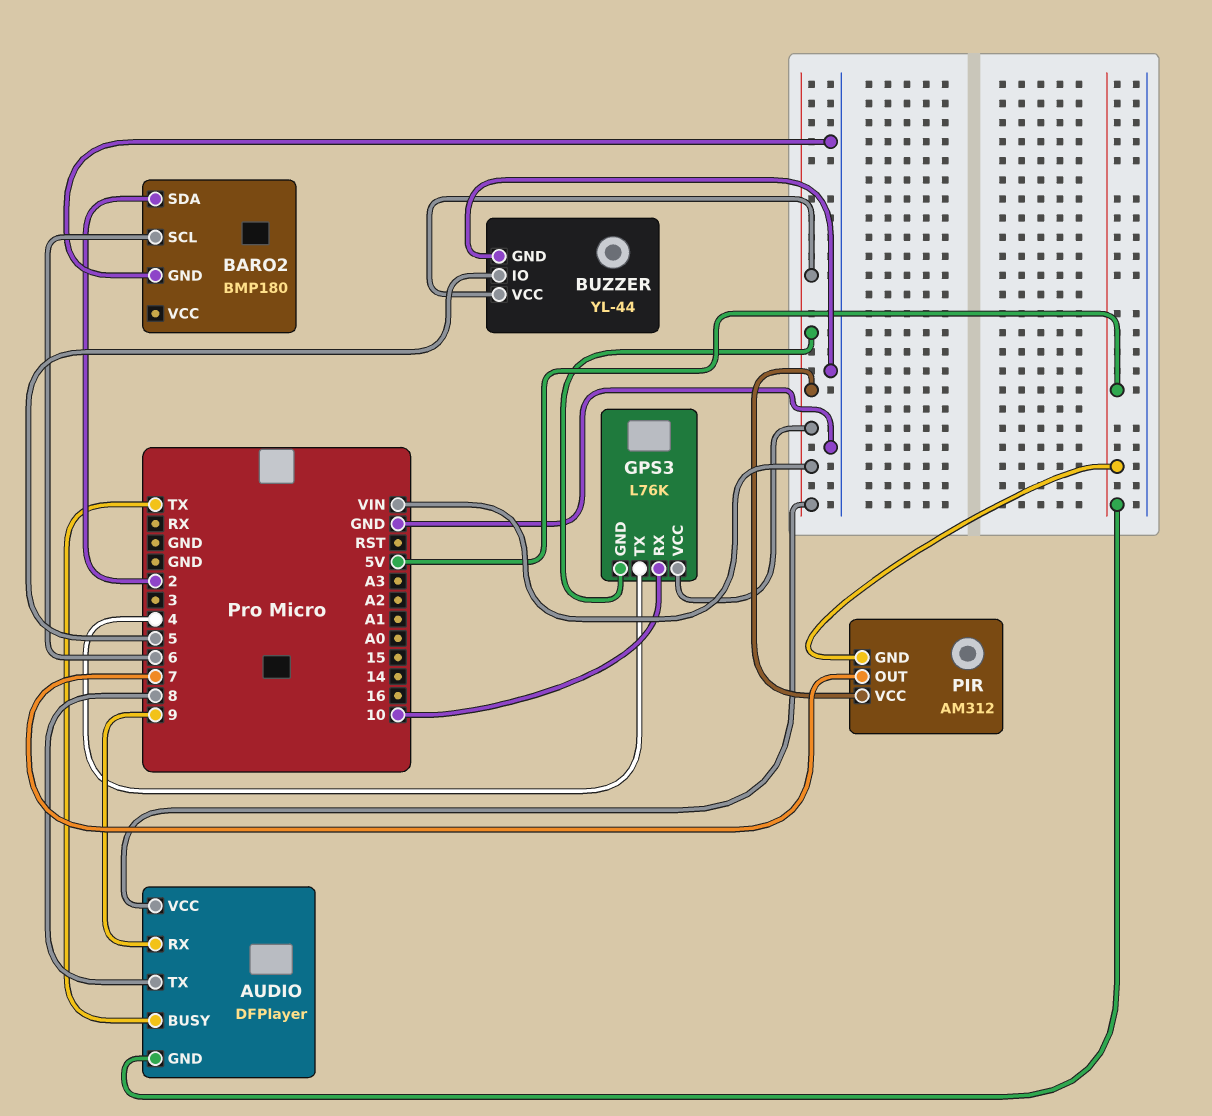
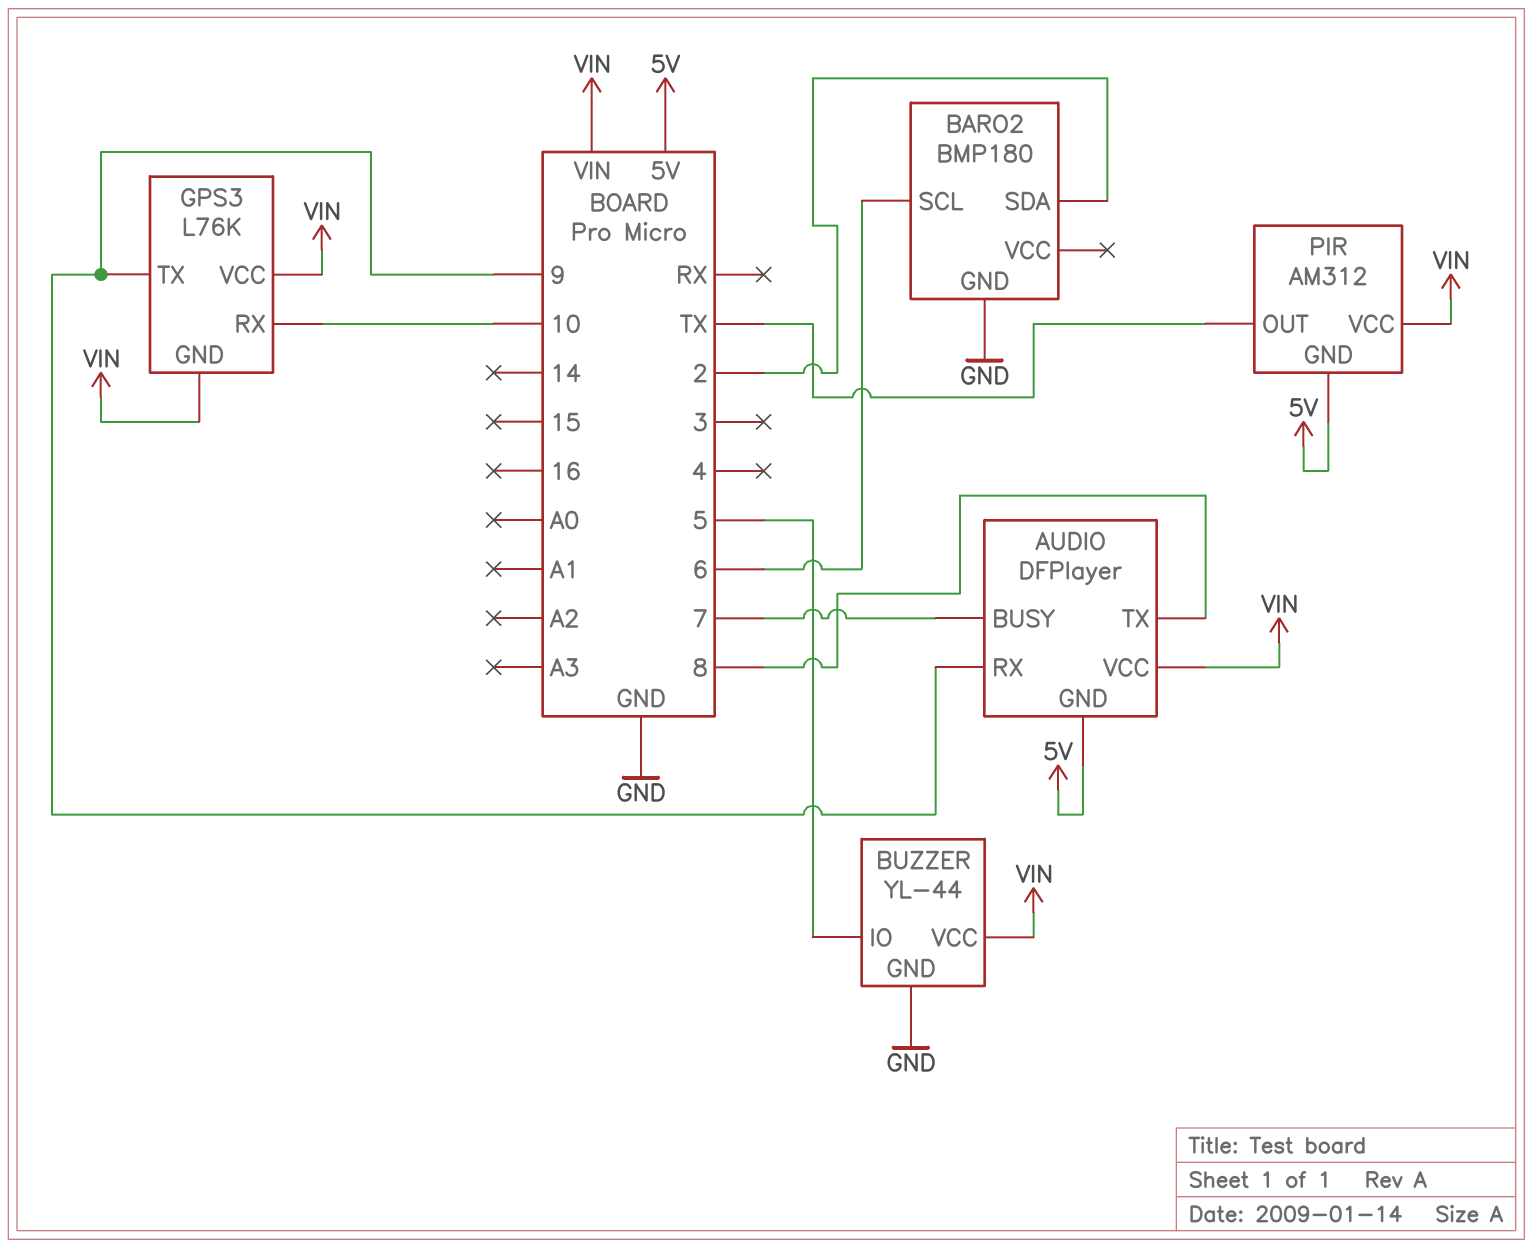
AUDIO pin BUSY: TX -> 7
GPS3 pin TX: 4 -> 9
PIR pin OUT: 7 -> TX

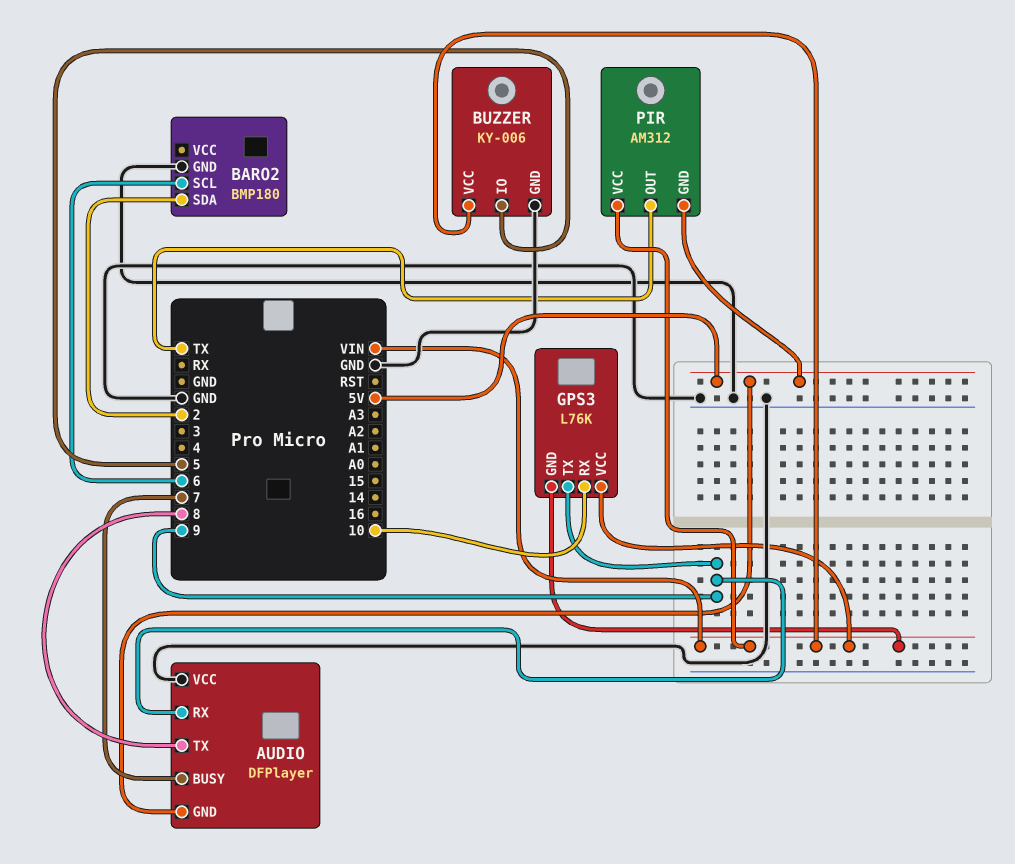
AUDIO pin VCC: VIN -> GND
BUZZER: YL-44 -> KY-006

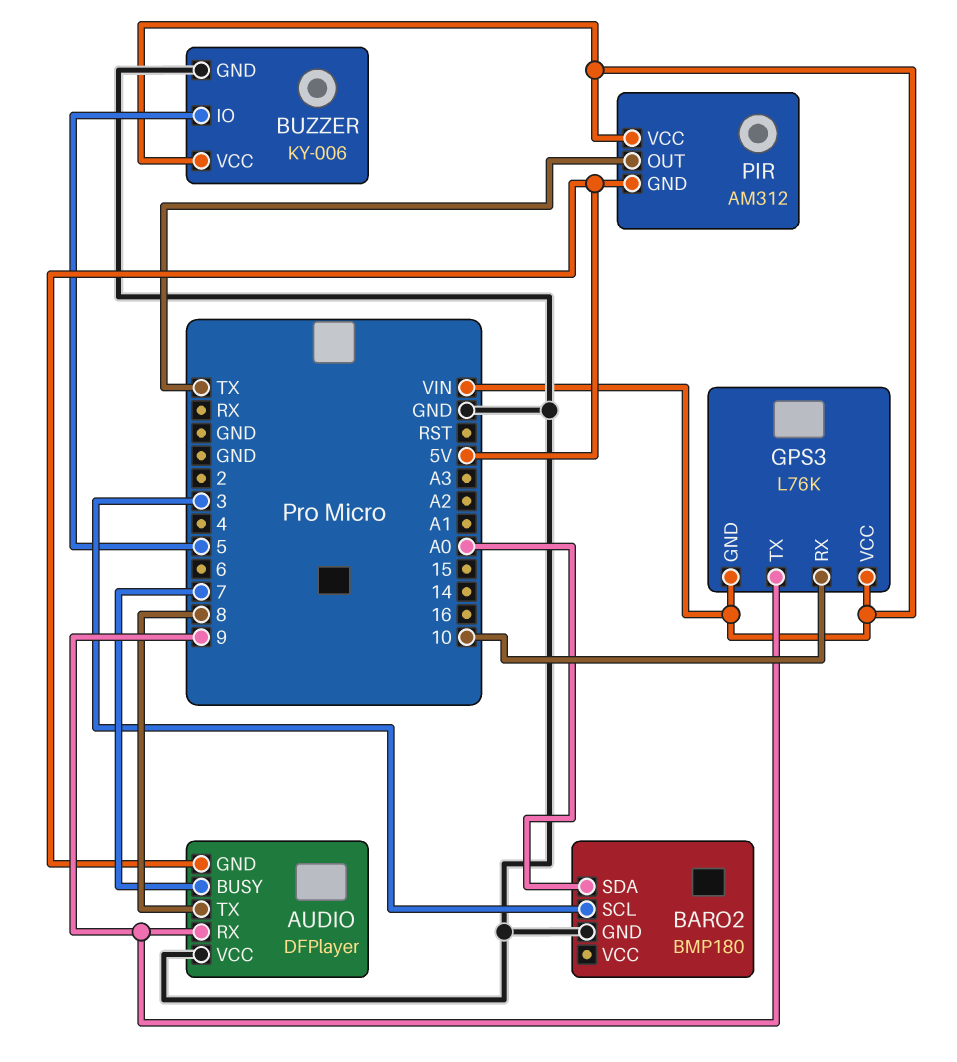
BARO2 pin SCL: 6 -> 3
BARO2 pin SDA: 2 -> A0

